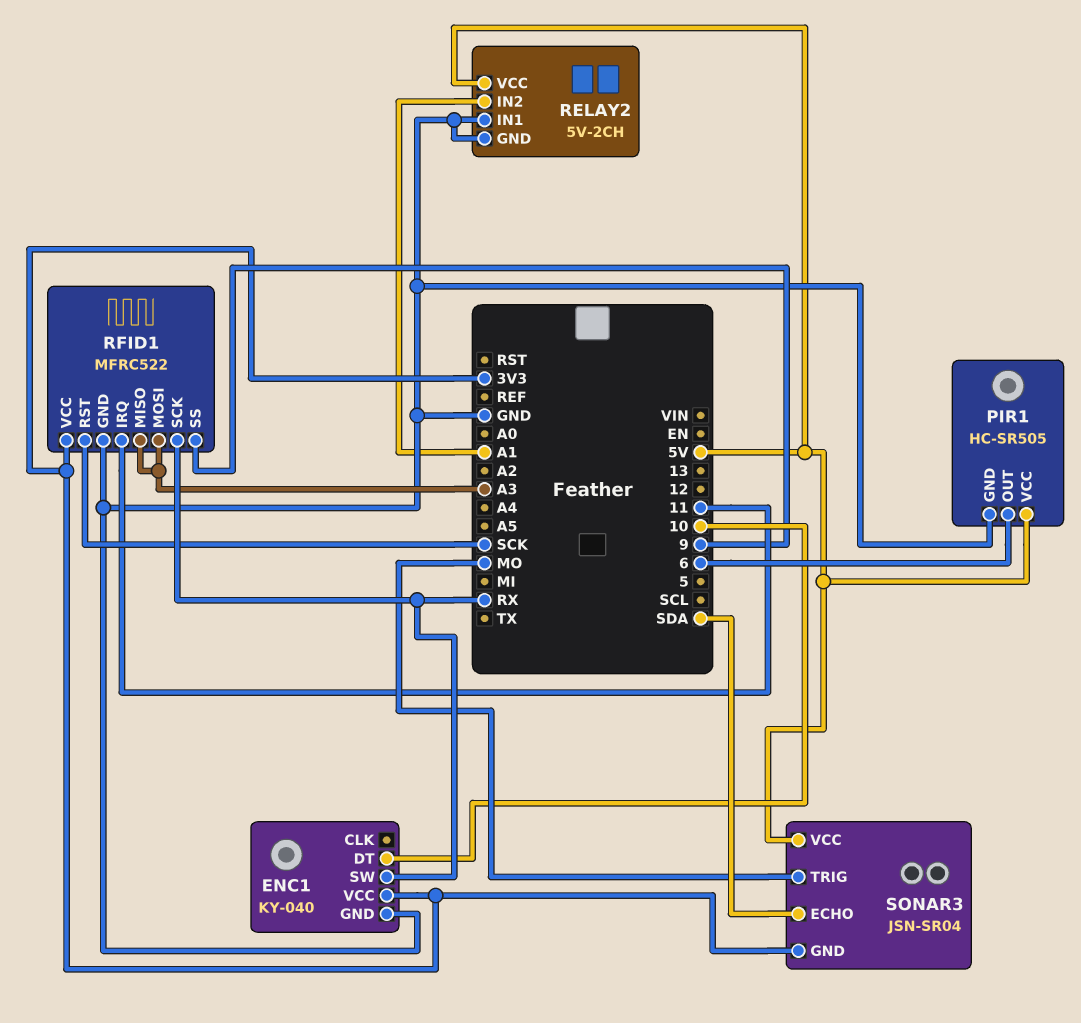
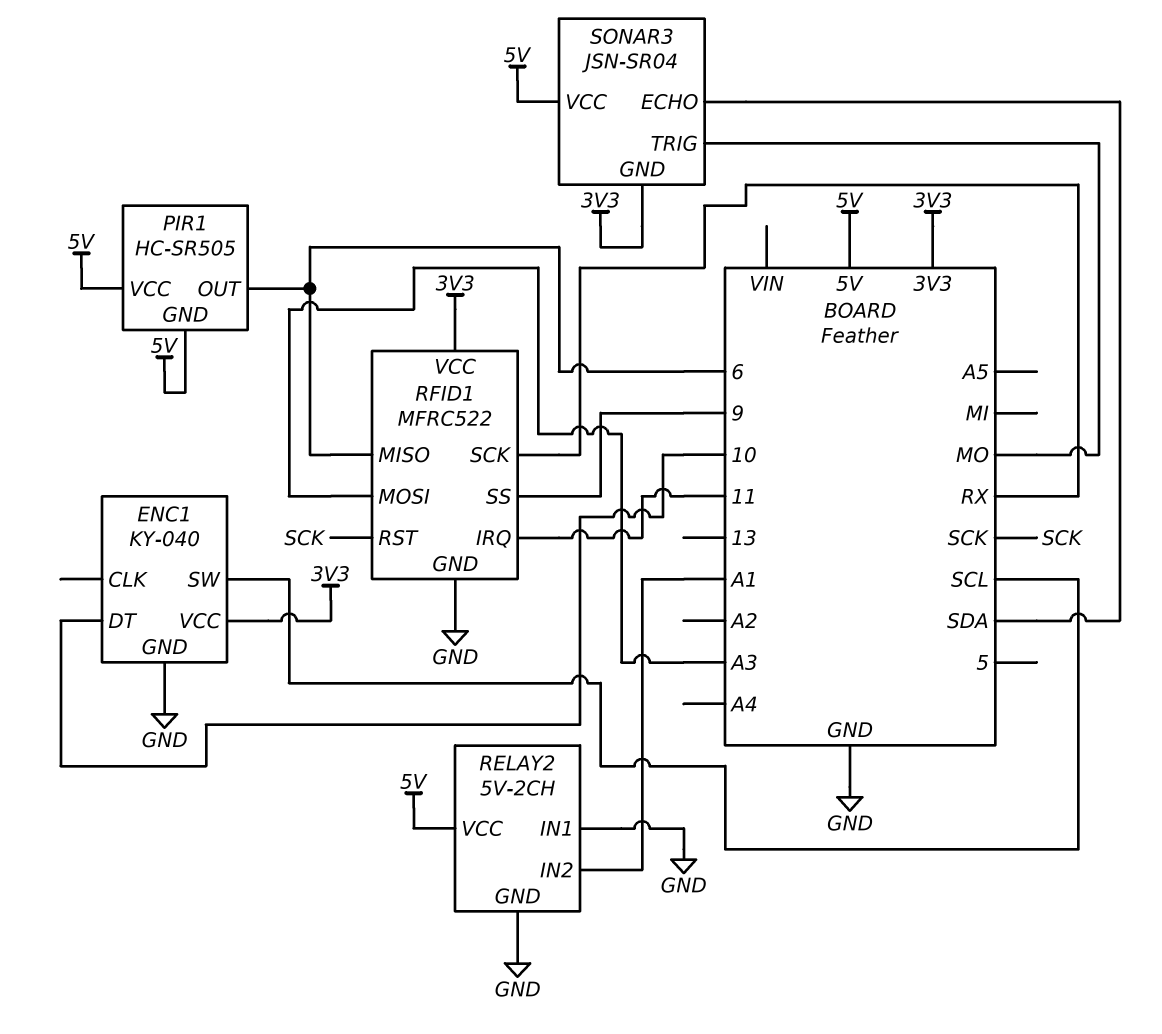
ENC1 pin SW: RX -> SCL
PIR1 pin GND: GND -> 5V
RFID1 pin MISO: A3 -> 6

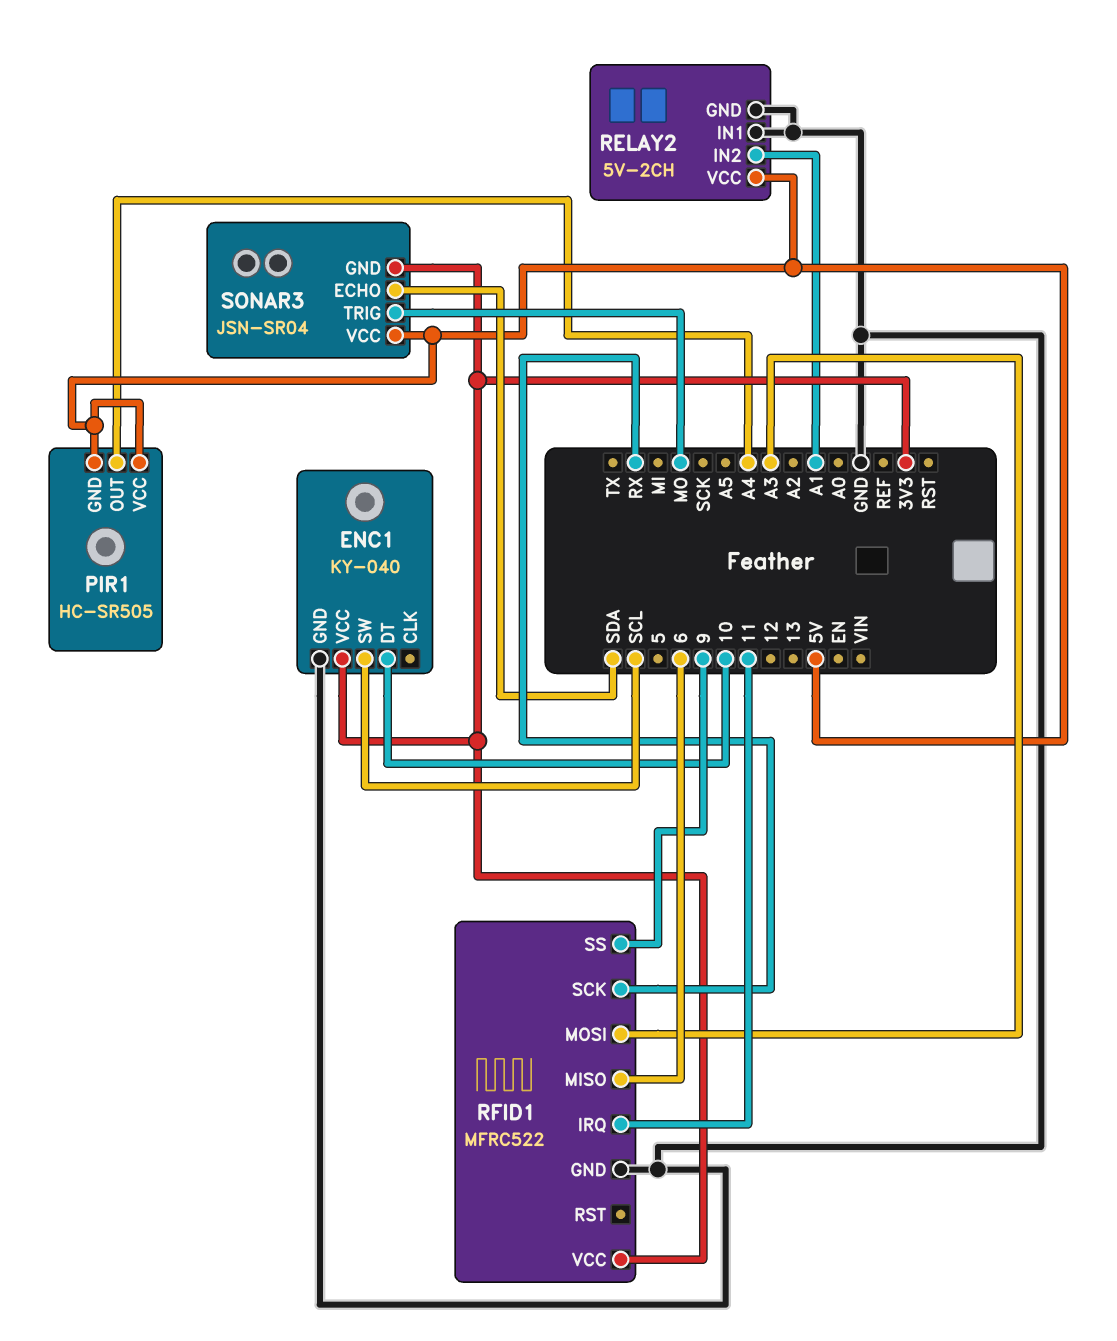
PIR1 pin OUT: 6 -> A4
RFID1 pin RST: SCK -> none

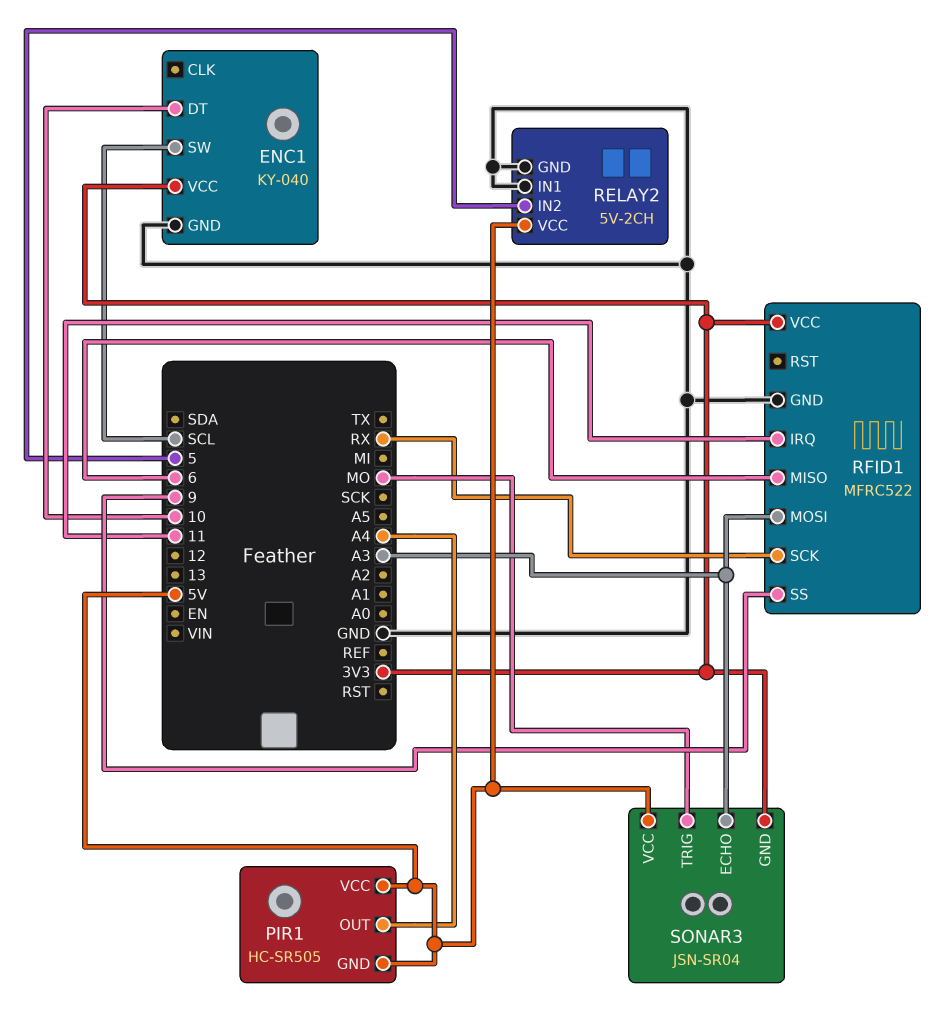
RELAY2 pin IN2: A1 -> 5
SONAR3 pin ECHO: SDA -> A3

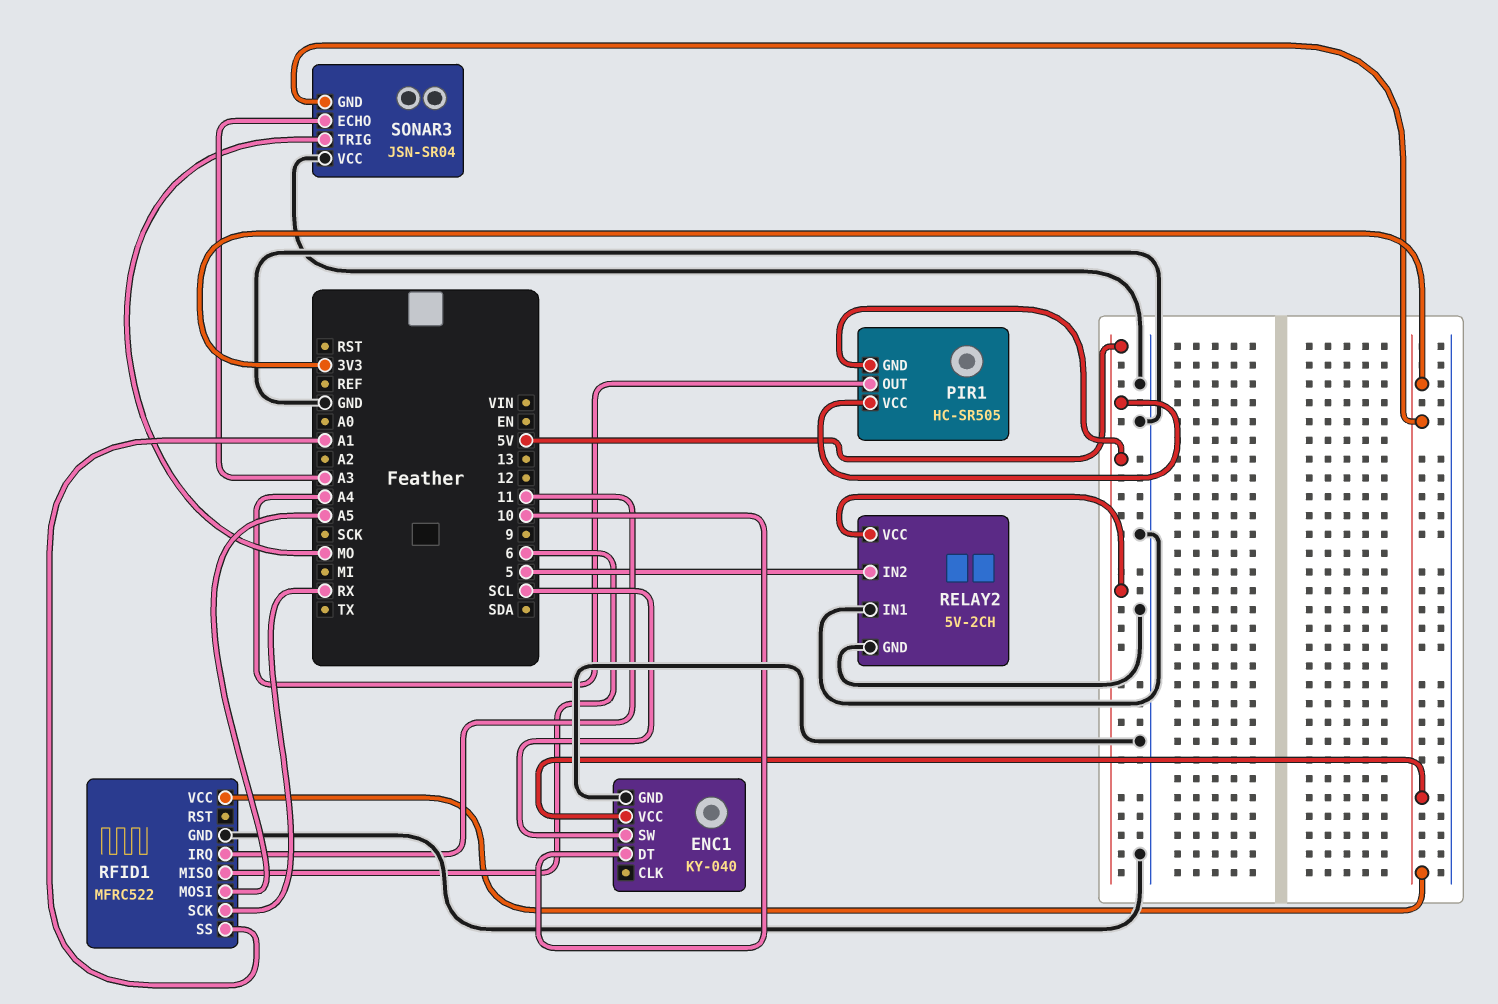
RFID1 pin MOSI: A3 -> A5
RFID1 pin SS: 9 -> A1
SONAR3 pin VCC: 5V -> GND

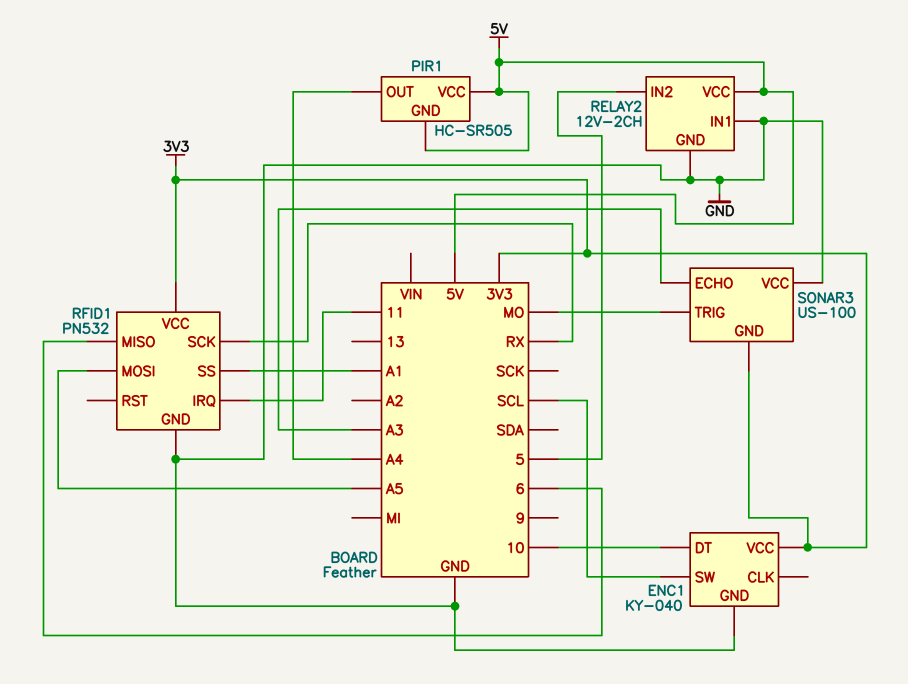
RELAY2: 5V-2CH -> 12V-2CH
RFID1: MFRC522 -> PN532
SONAR3: JSN-SR04 -> US-100

